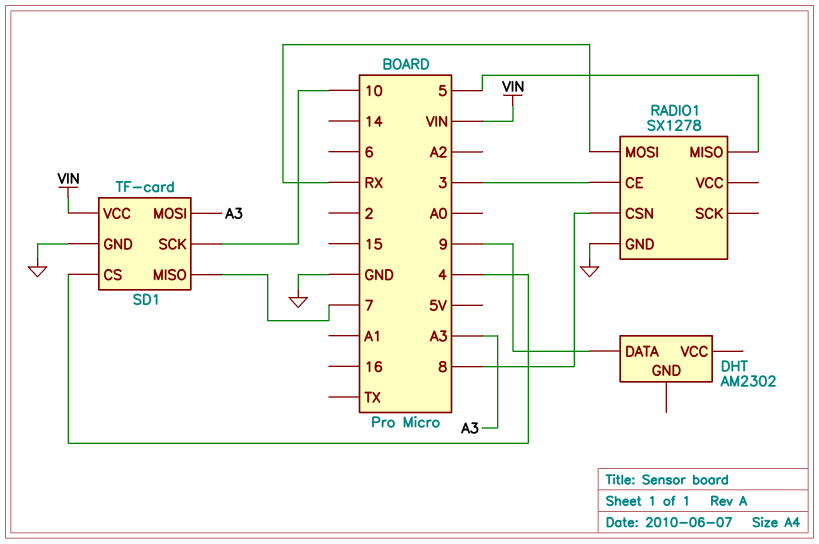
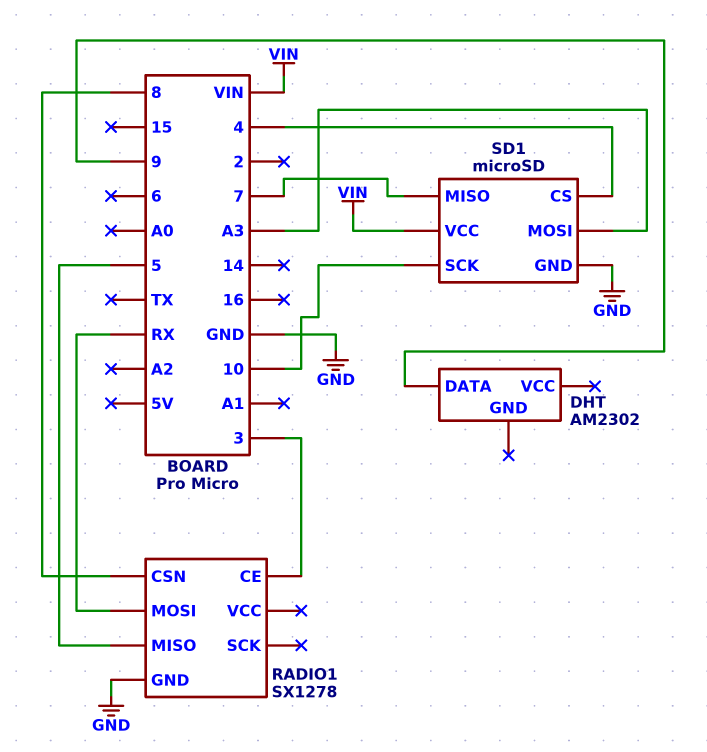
SD1: TF-card -> microSD

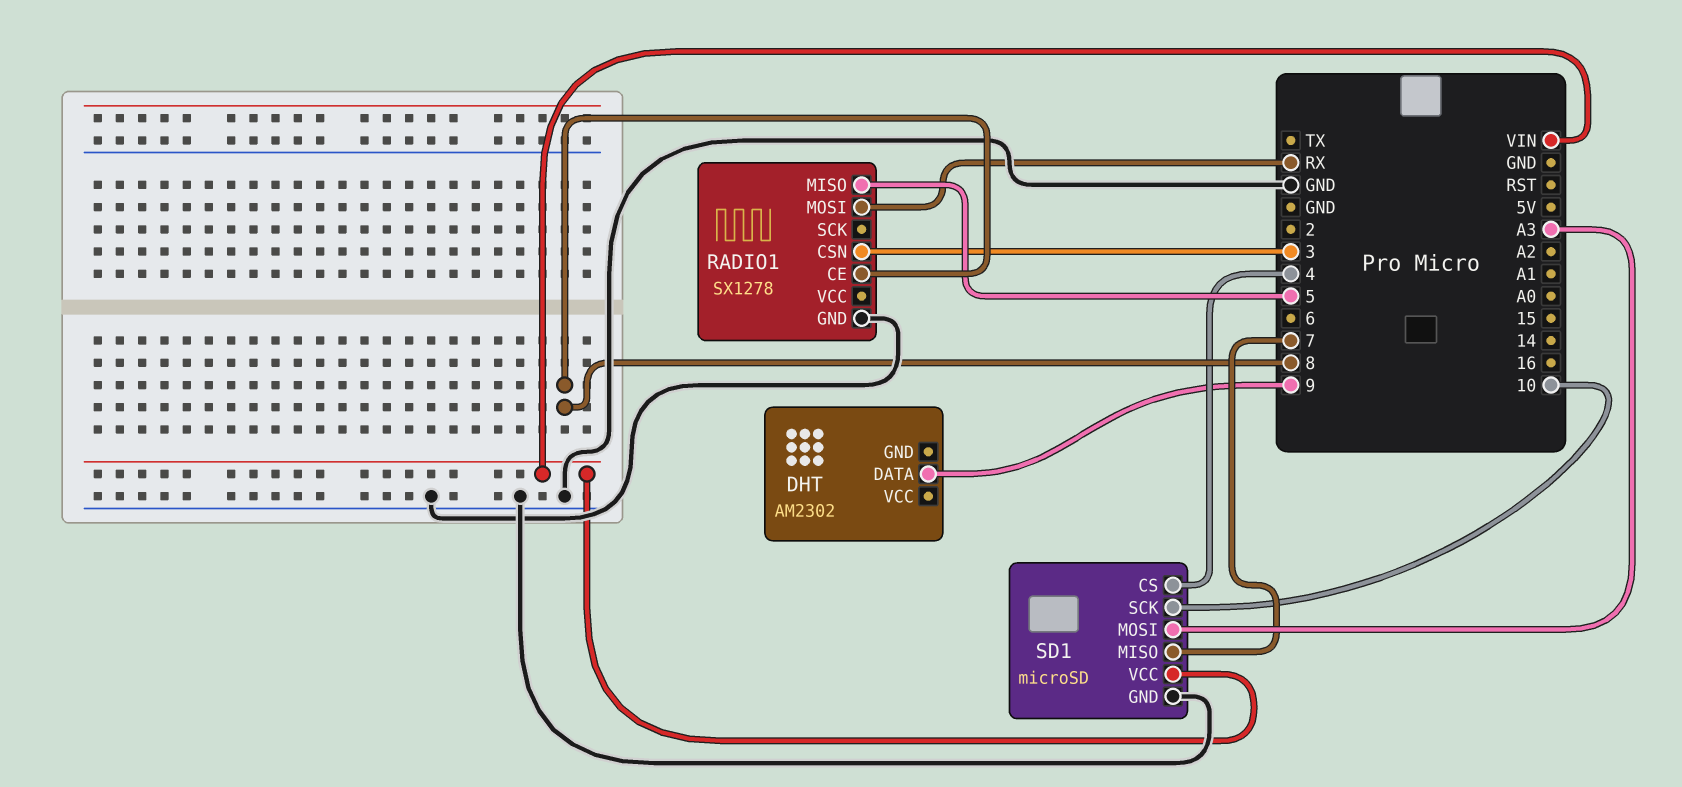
RADIO1 pin CE: 3 -> 8
RADIO1 pin CSN: 8 -> 3

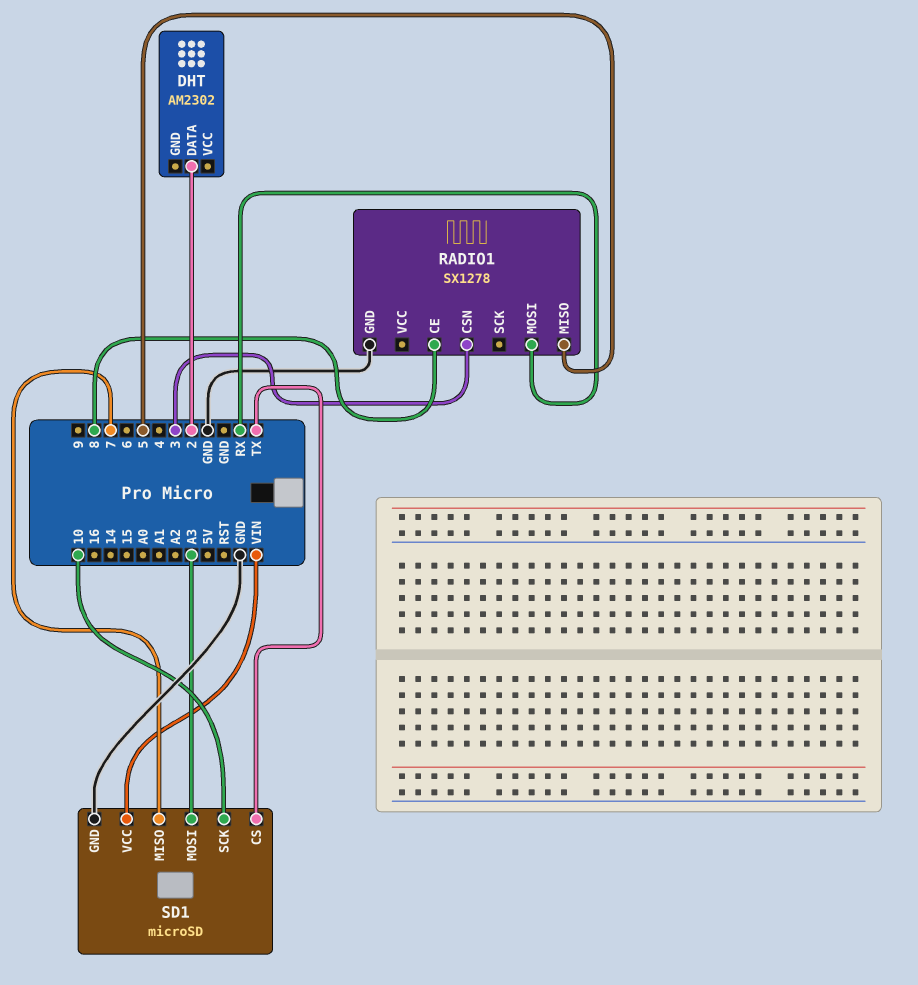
DHT pin DATA: 9 -> 2
SD1 pin CS: 4 -> TX

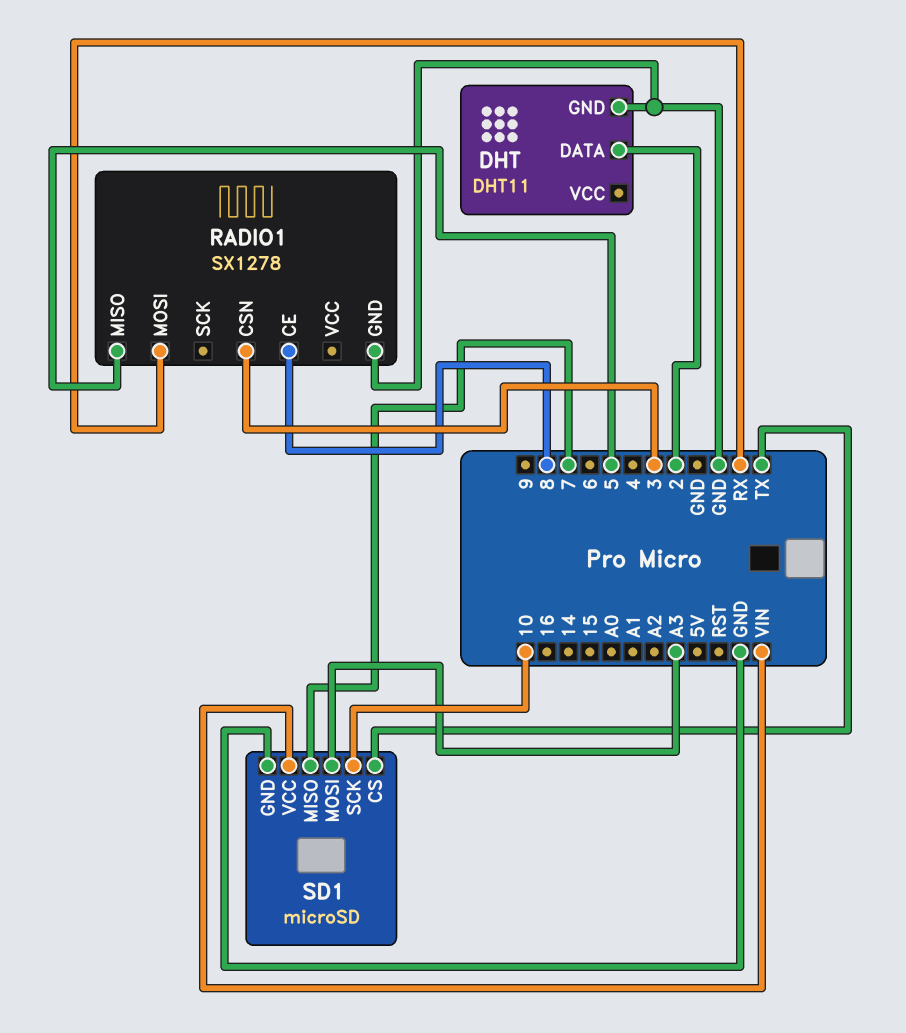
DHT: AM2302 -> DHT11
DHT pin GND: none -> GND

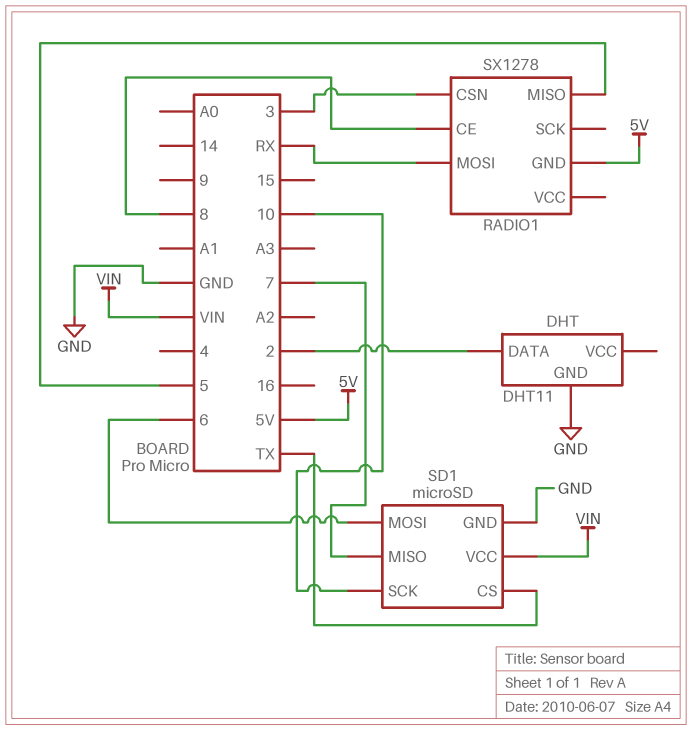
RADIO1 pin GND: GND -> 5V
SD1 pin MOSI: A3 -> 6

